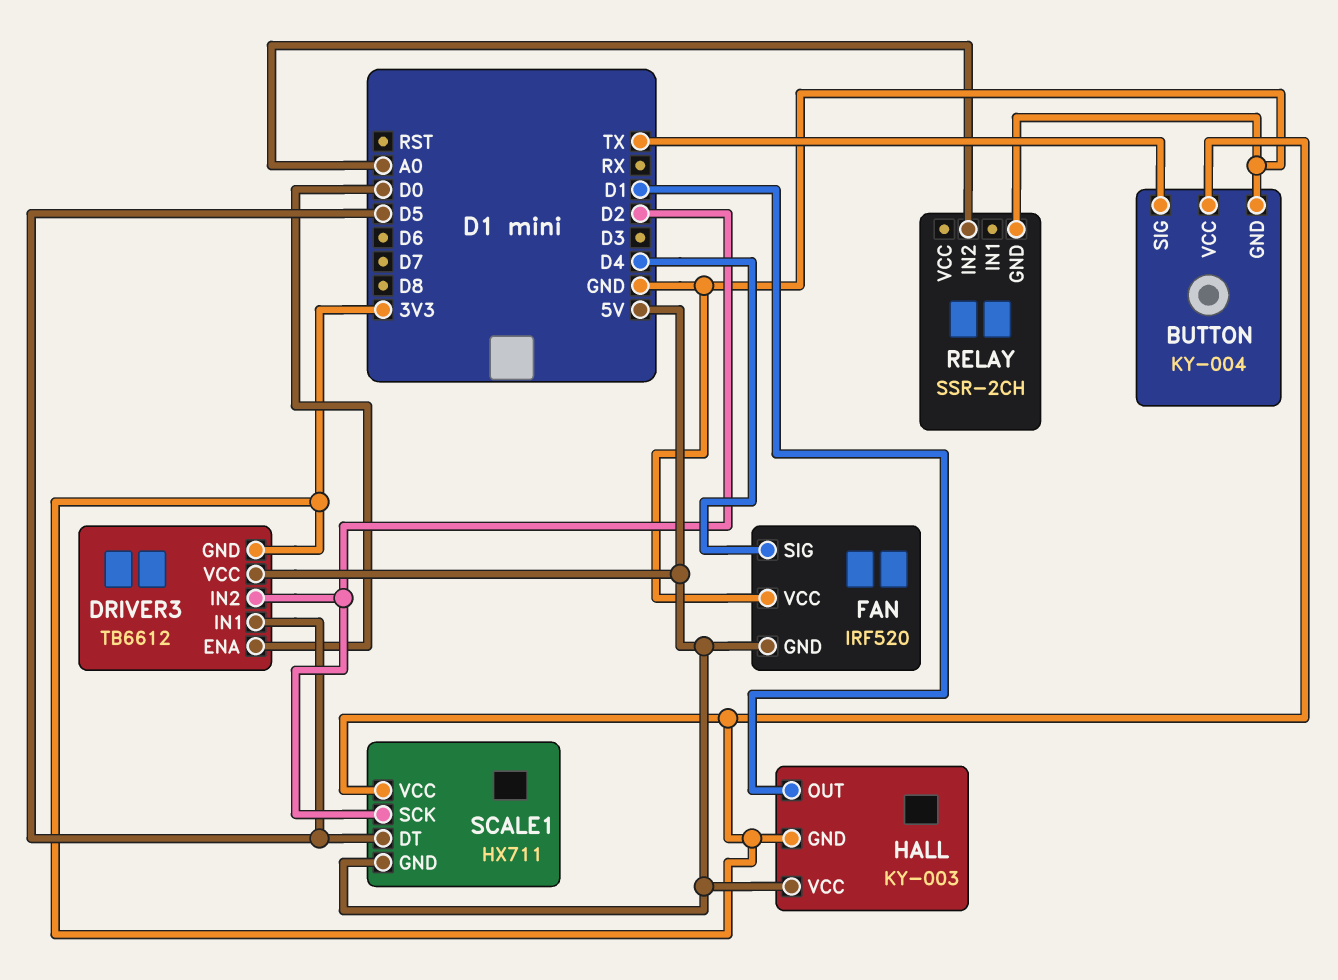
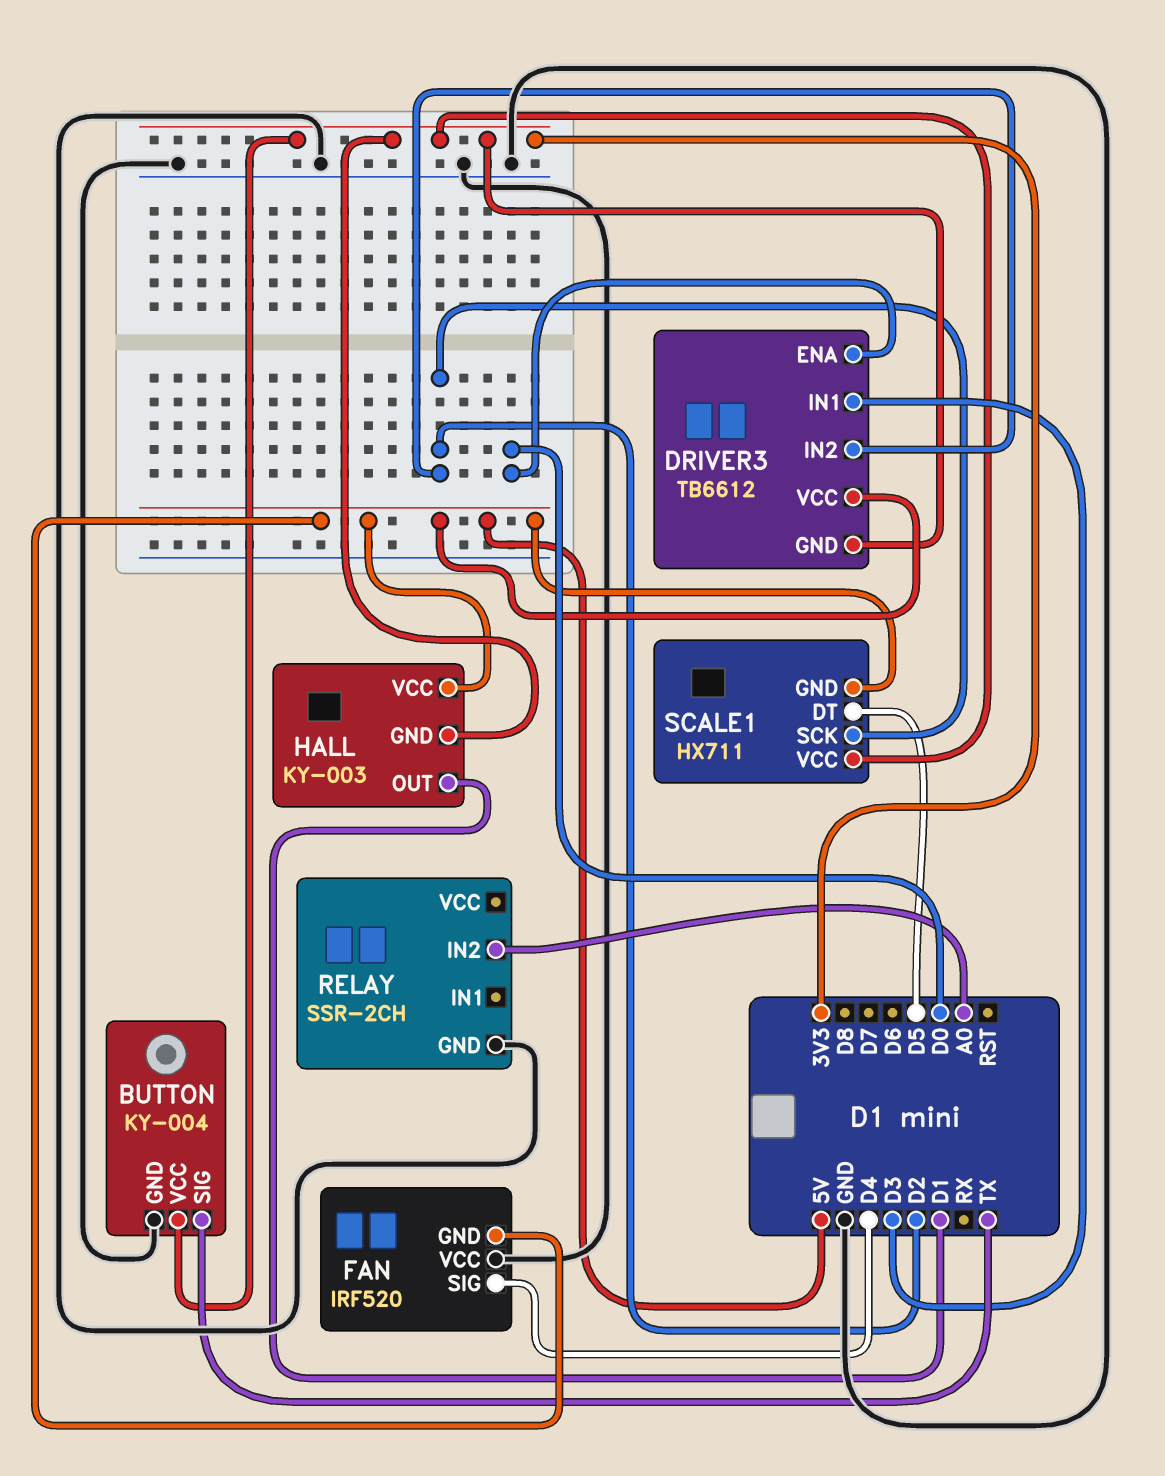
DRIVER3 pin IN1: D5 -> D3

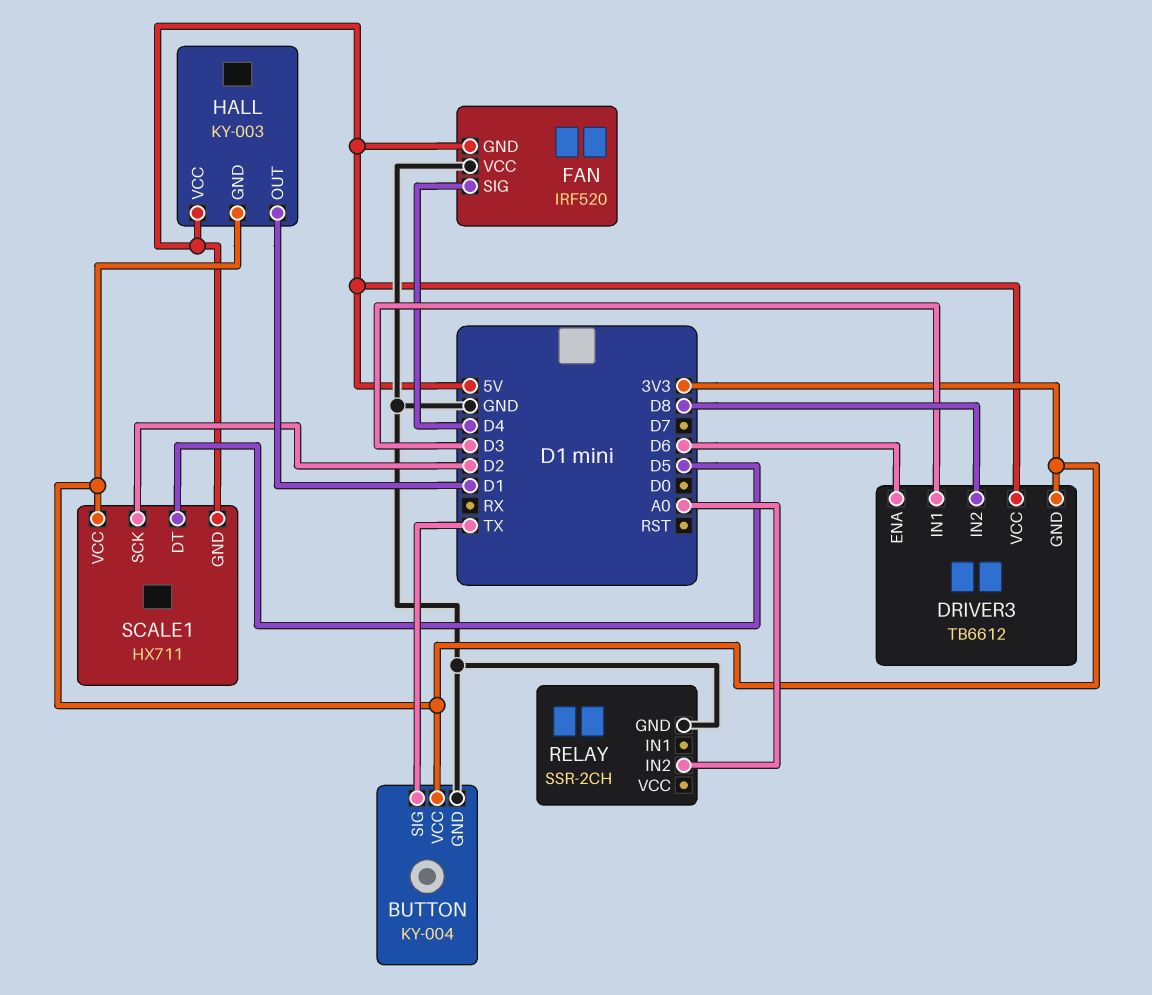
DRIVER3 pin ENA: D0 -> D6
DRIVER3 pin IN2: D2 -> D8

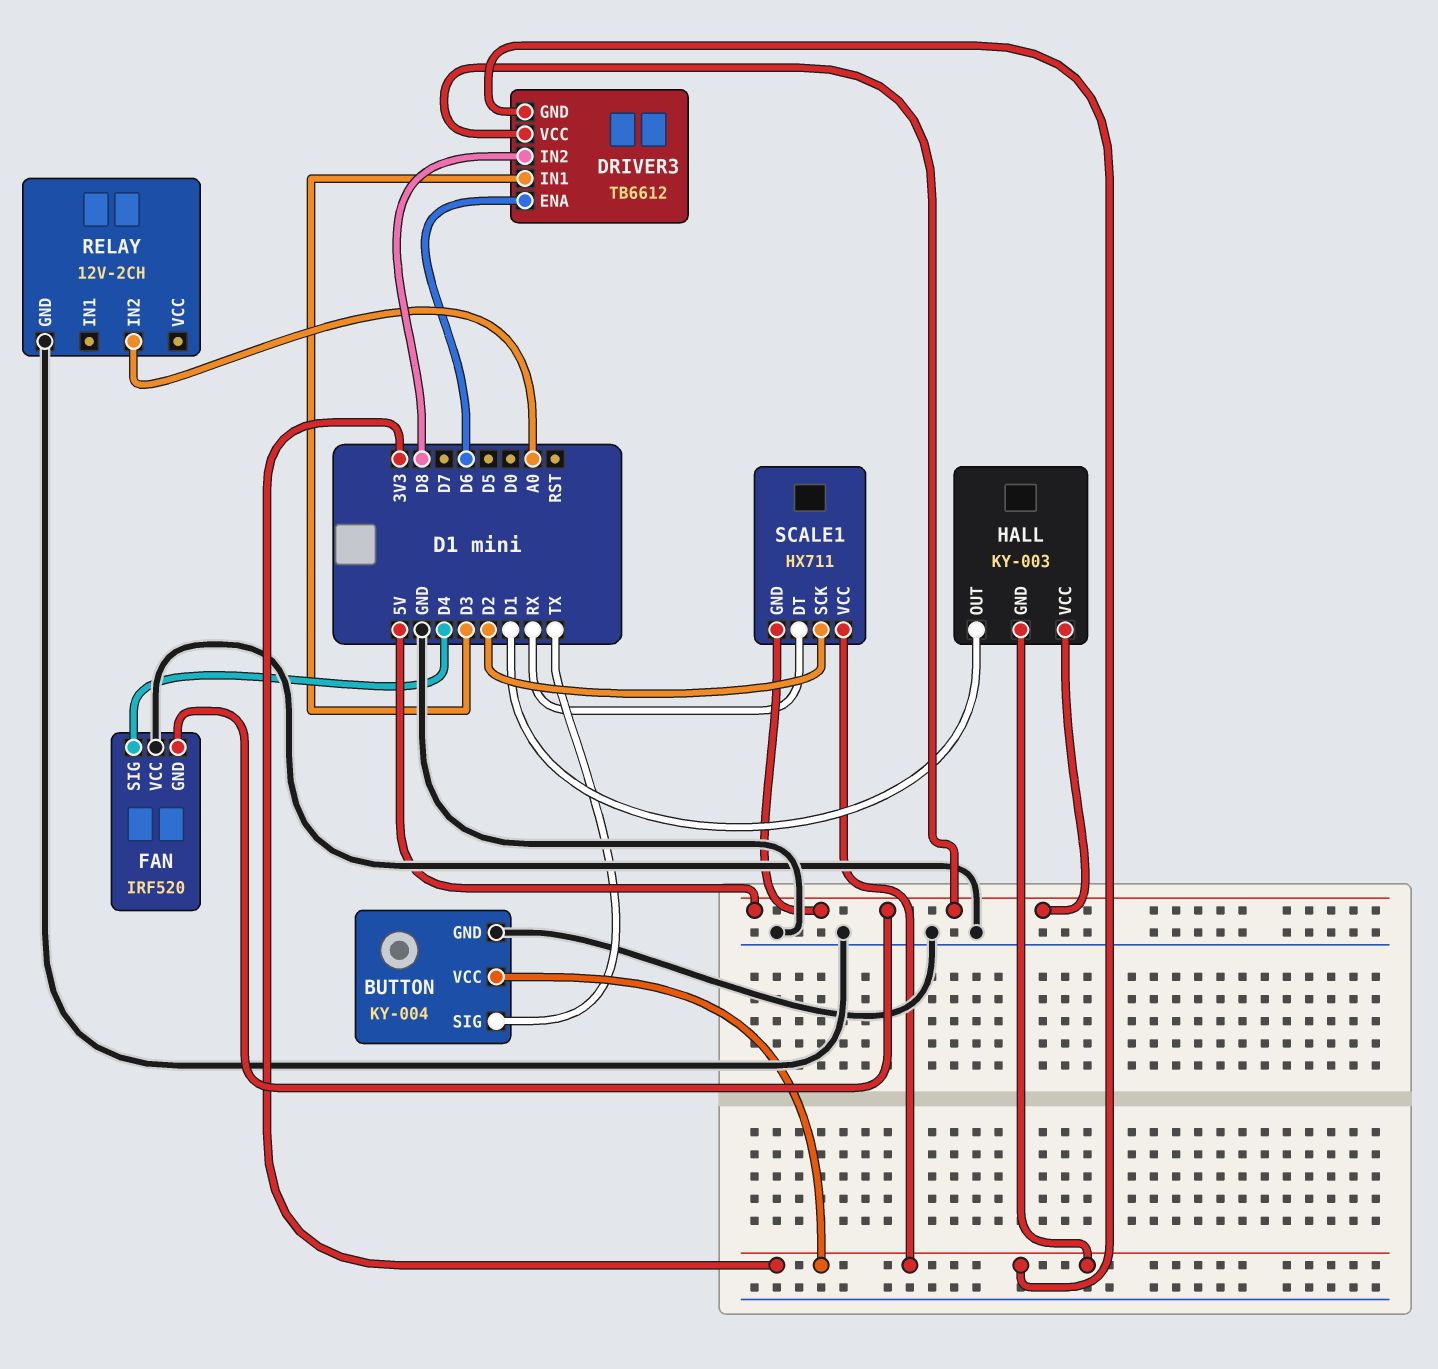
RELAY: SSR-2CH -> 12V-2CH
SCALE1 pin DT: D5 -> RX

